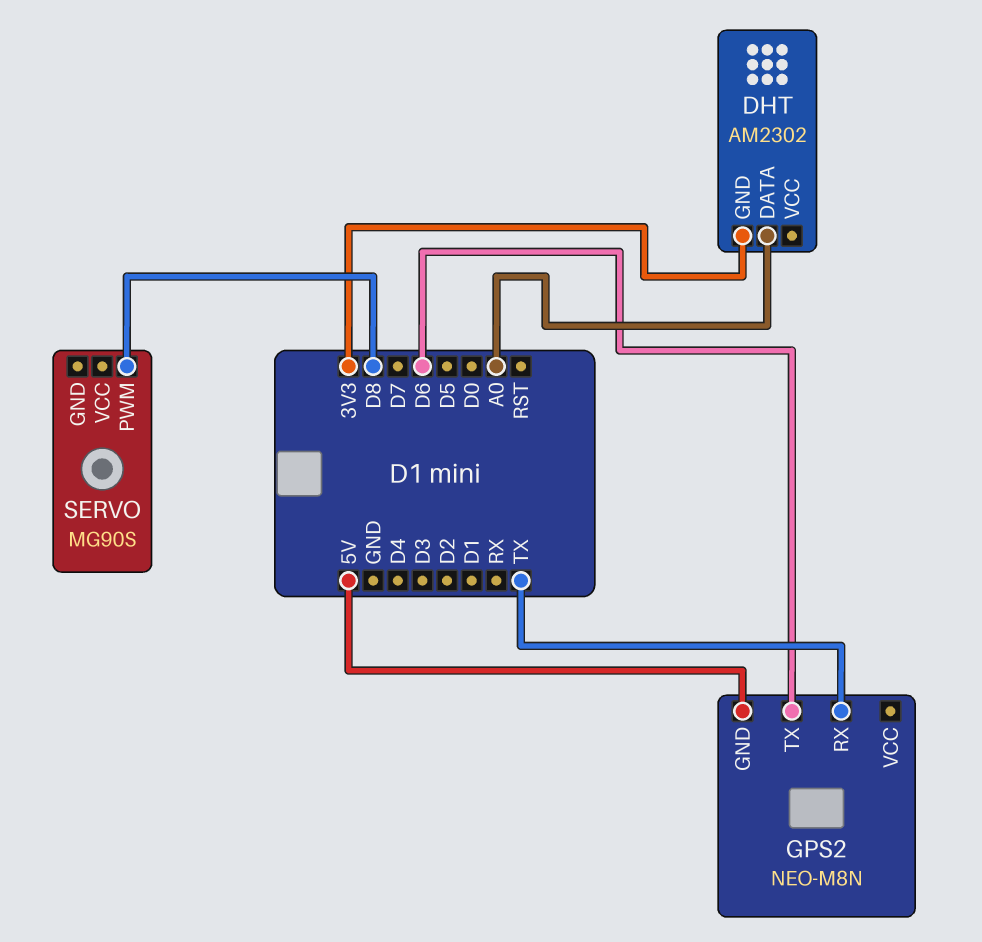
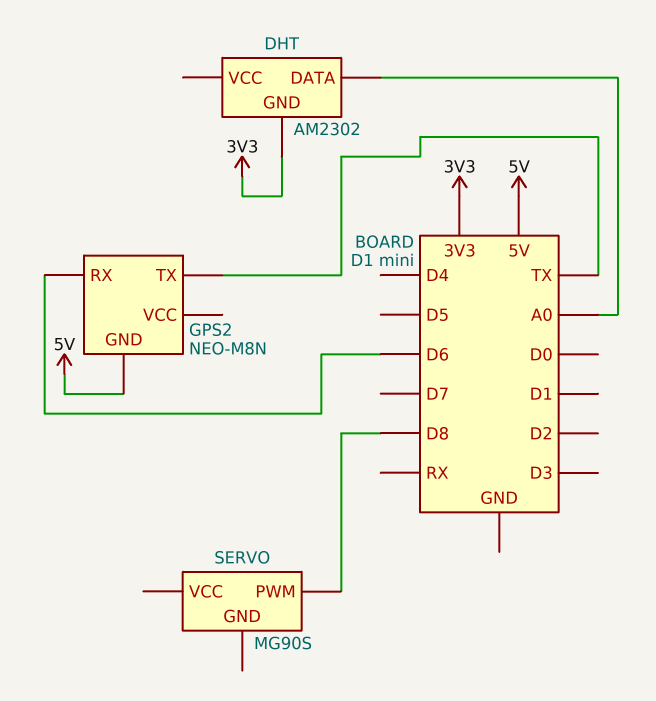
GPS2 pin RX: TX -> D6
GPS2 pin TX: D6 -> TX

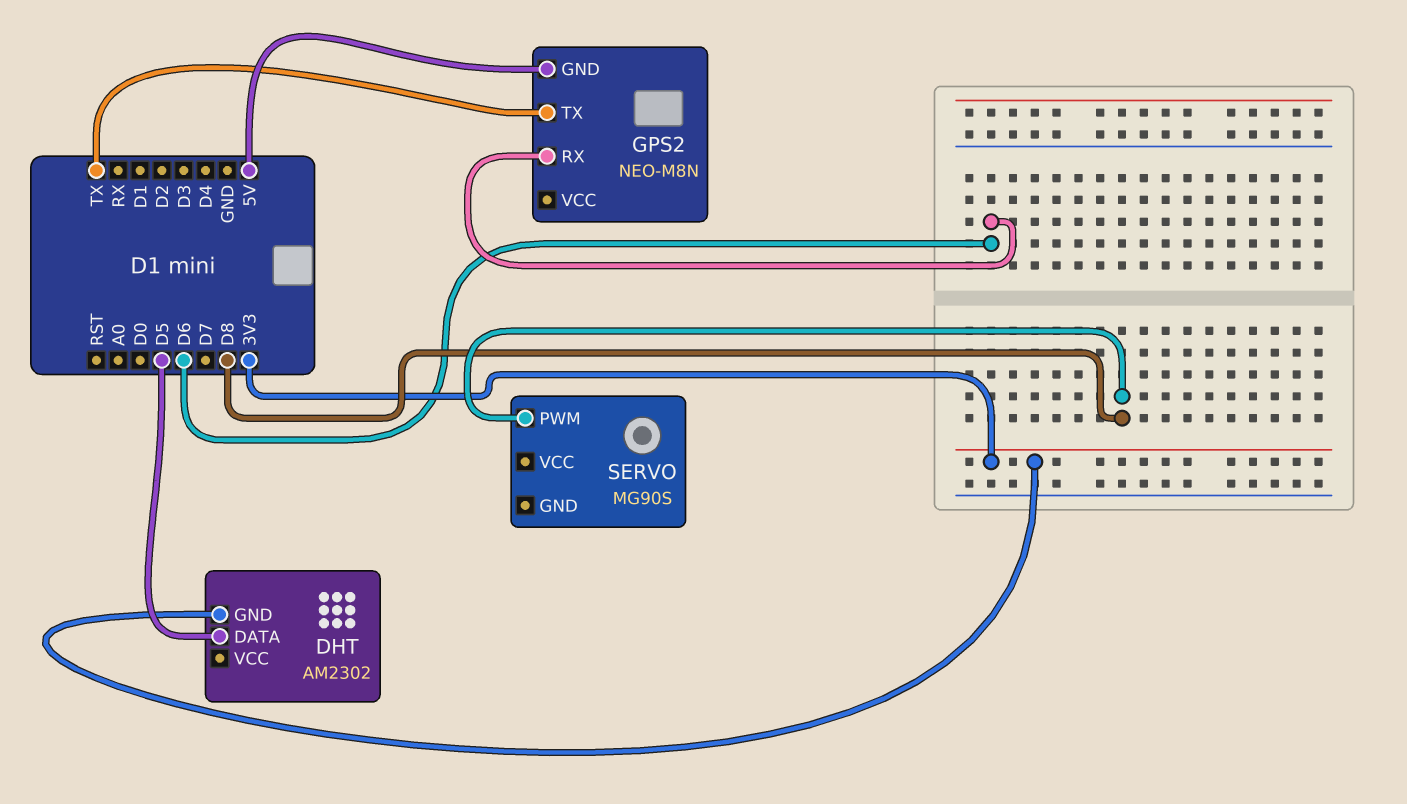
DHT pin DATA: A0 -> D5

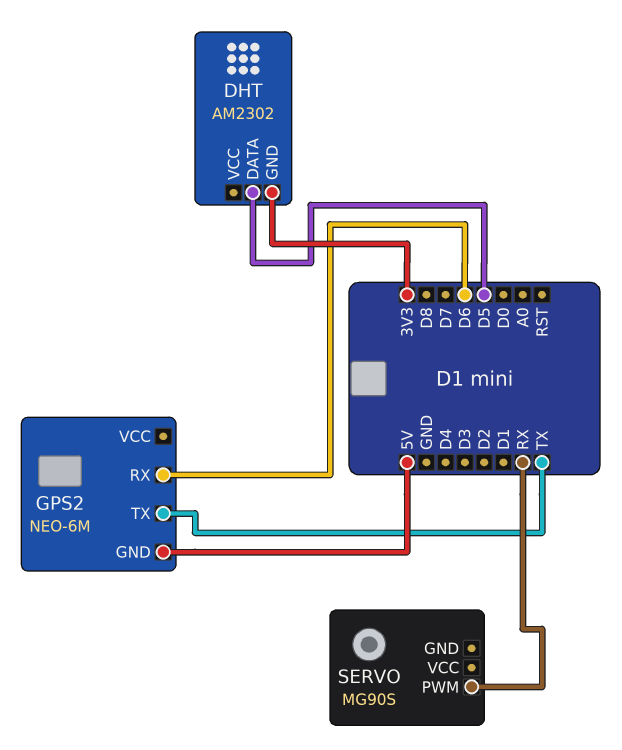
GPS2: NEO-M8N -> NEO-6M
SERVO pin PWM: D8 -> RX

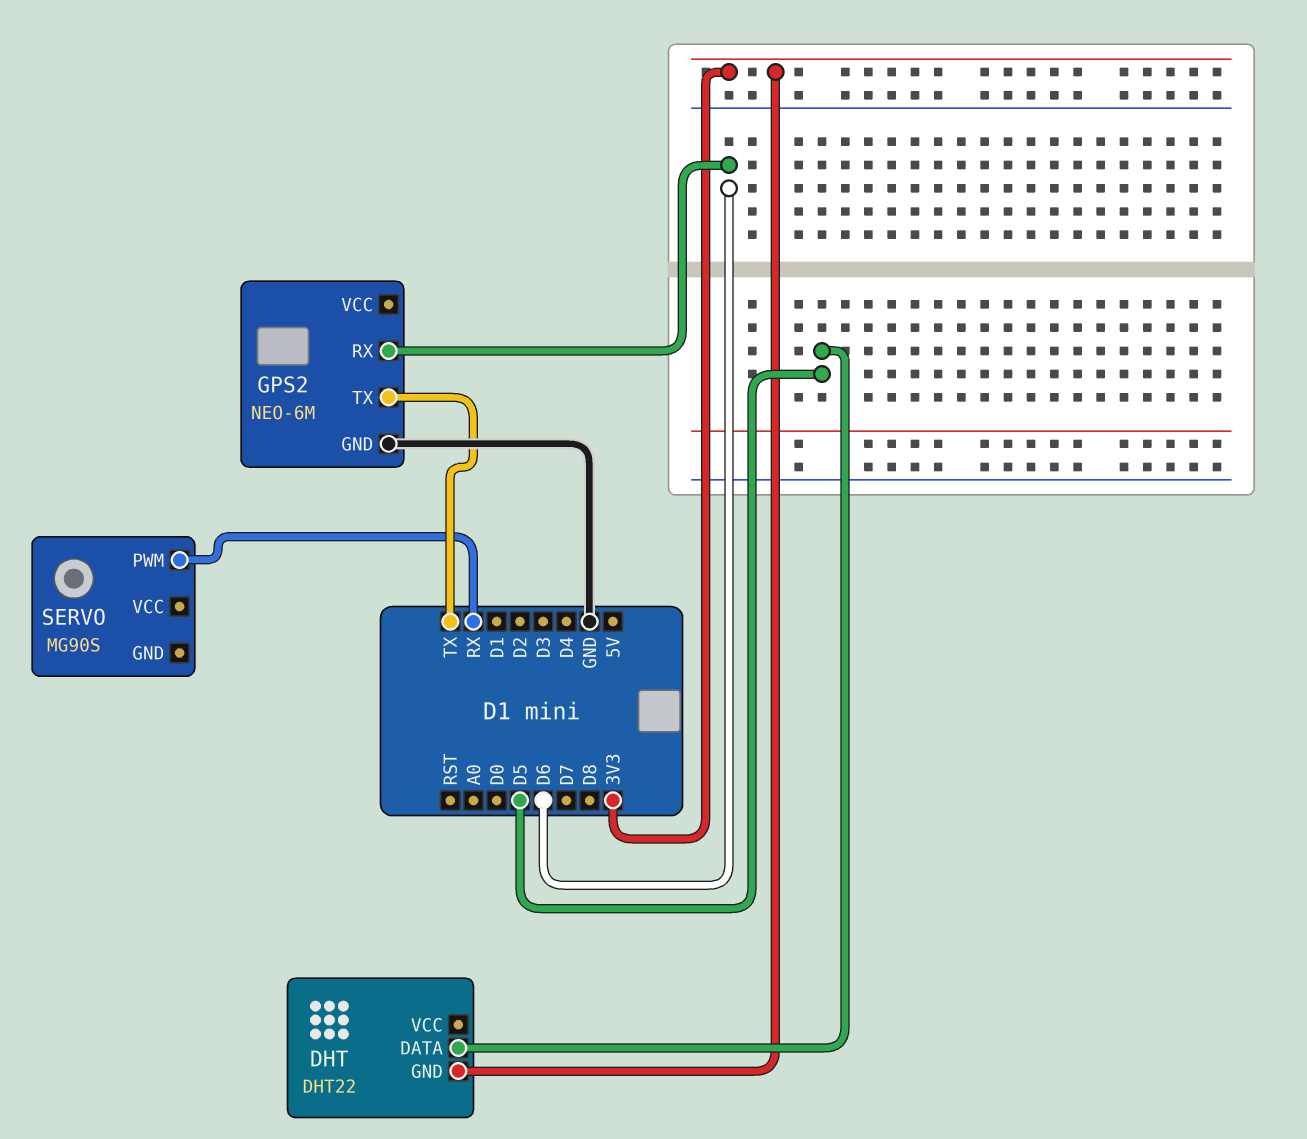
DHT: AM2302 -> DHT22
GPS2 pin GND: 5V -> GND

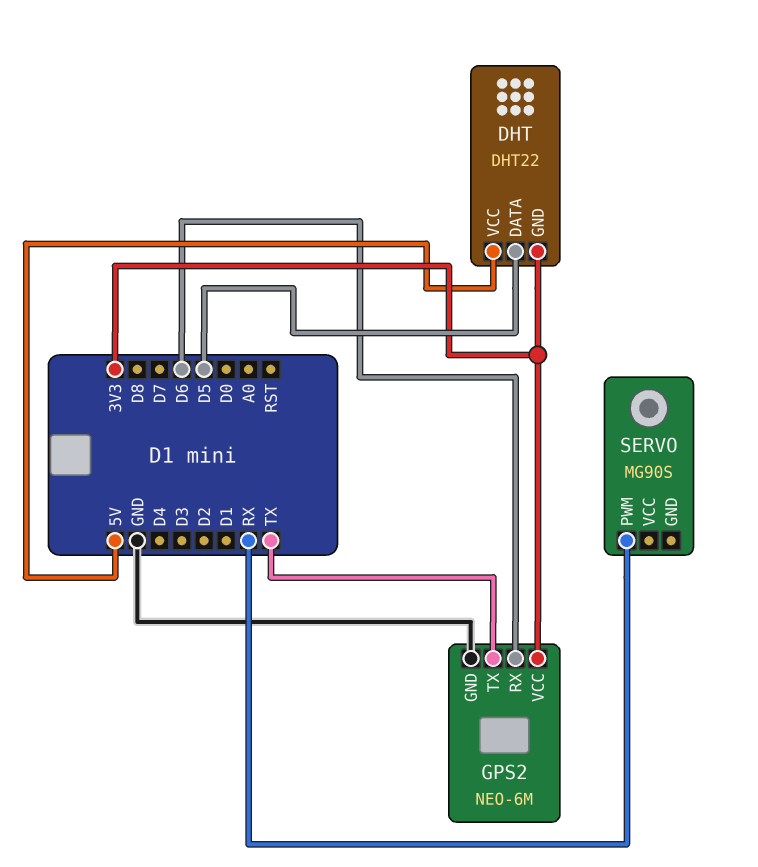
DHT pin VCC: none -> 5V
GPS2 pin VCC: none -> 3V3

